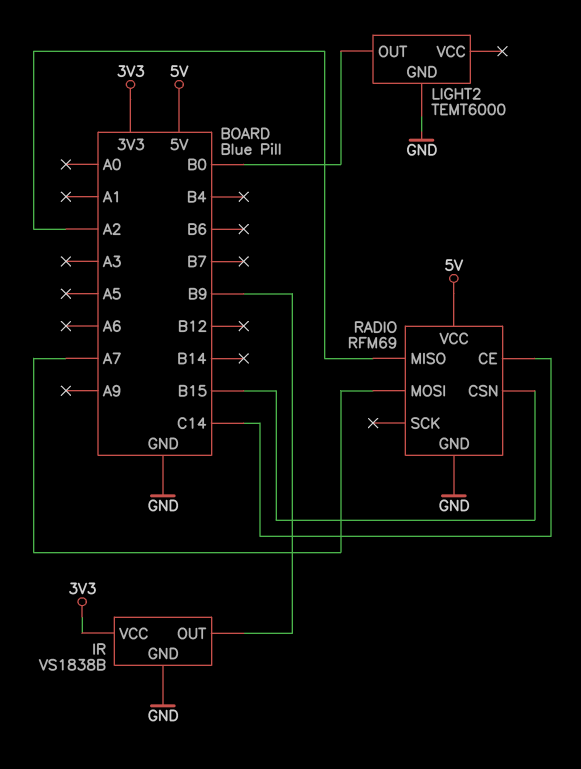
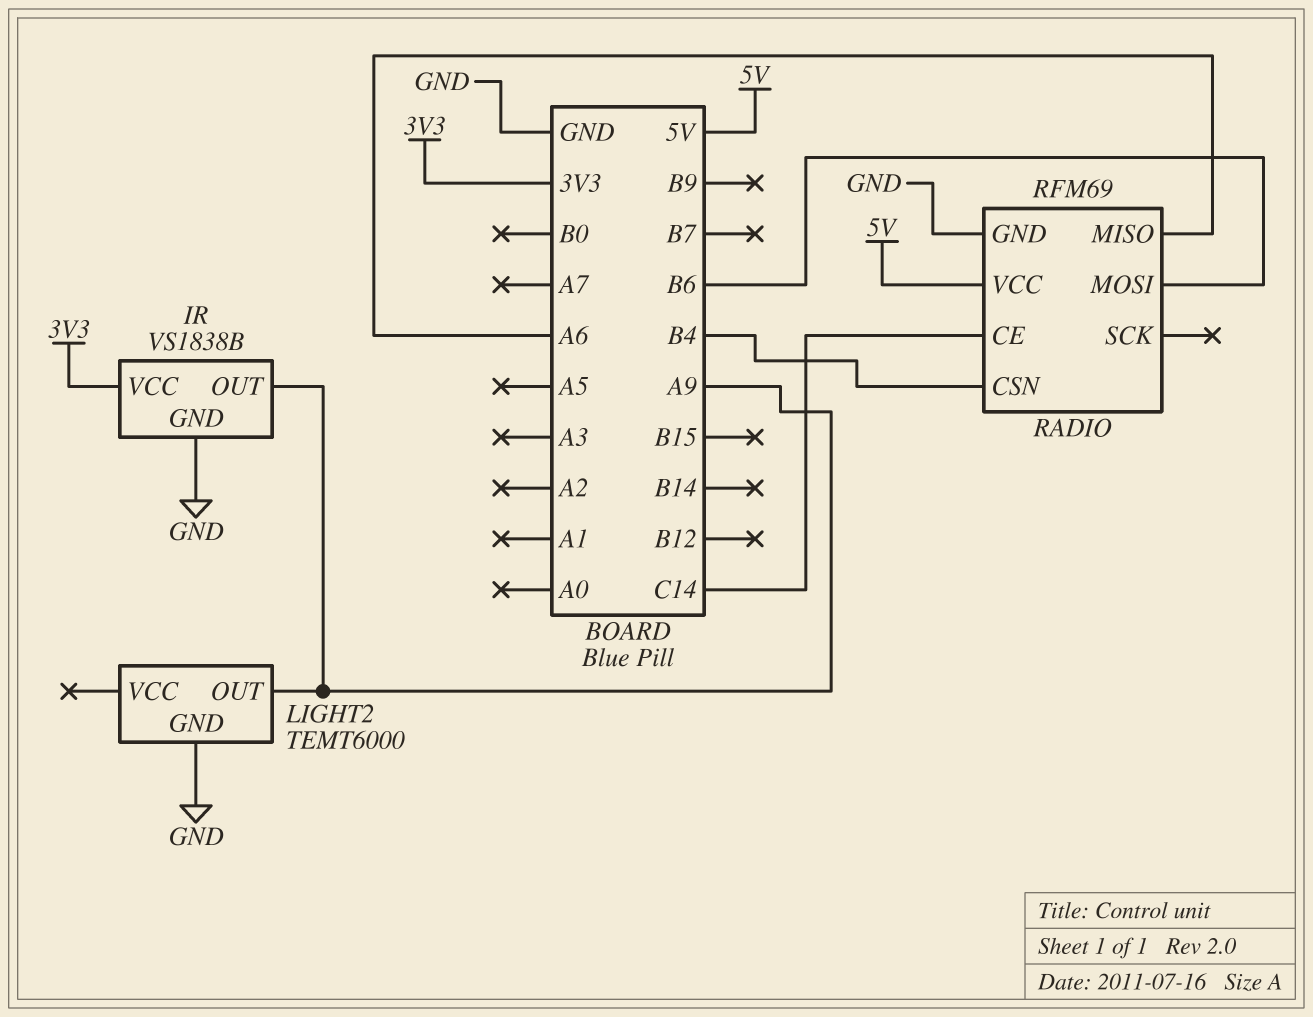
IR pin OUT: B9 -> A9
LIGHT2 pin OUT: B0 -> A9
RADIO pin CSN: B15 -> B4
RADIO pin MISO: A2 -> A6
RADIO pin MOSI: A7 -> B6

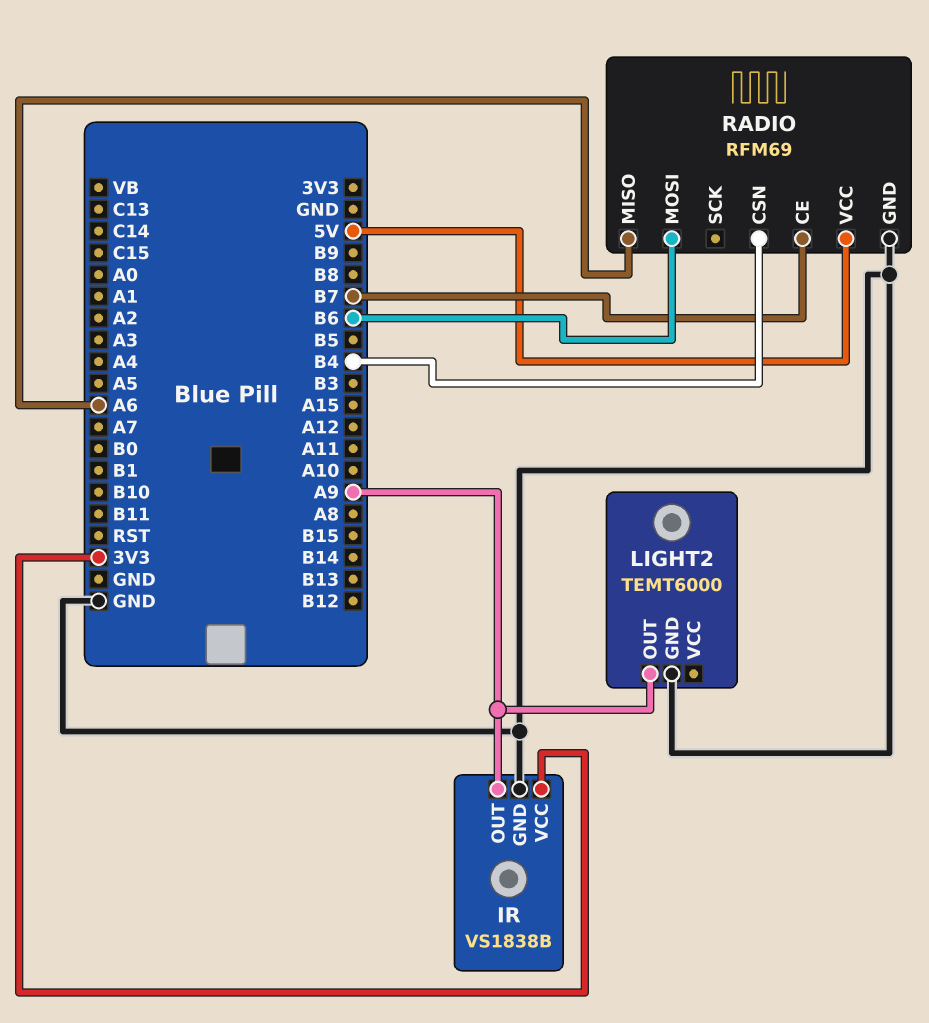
RADIO pin CE: C14 -> B7

